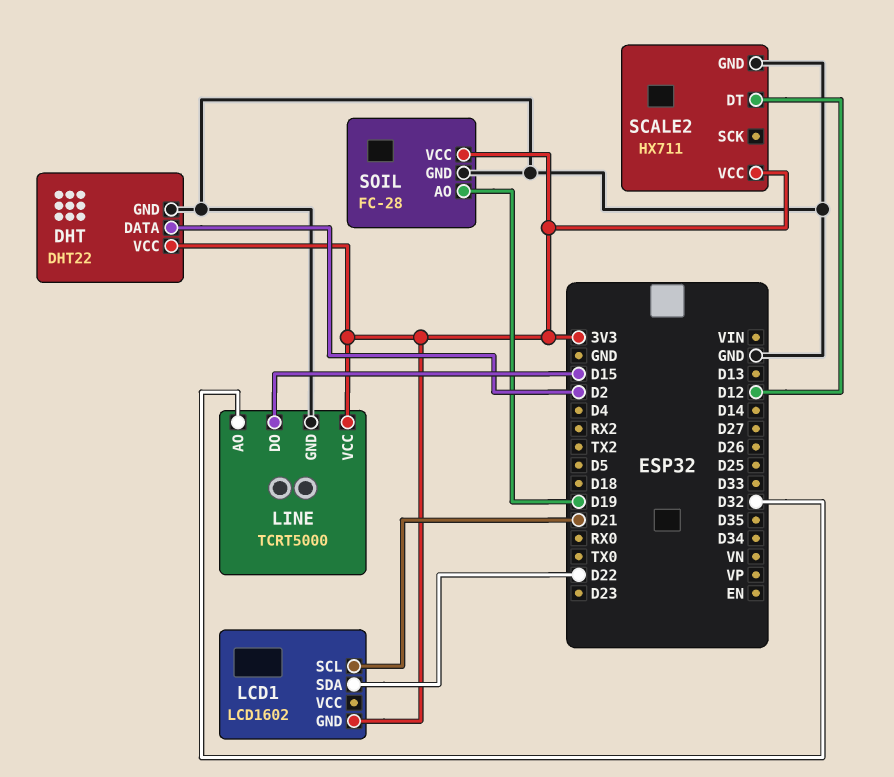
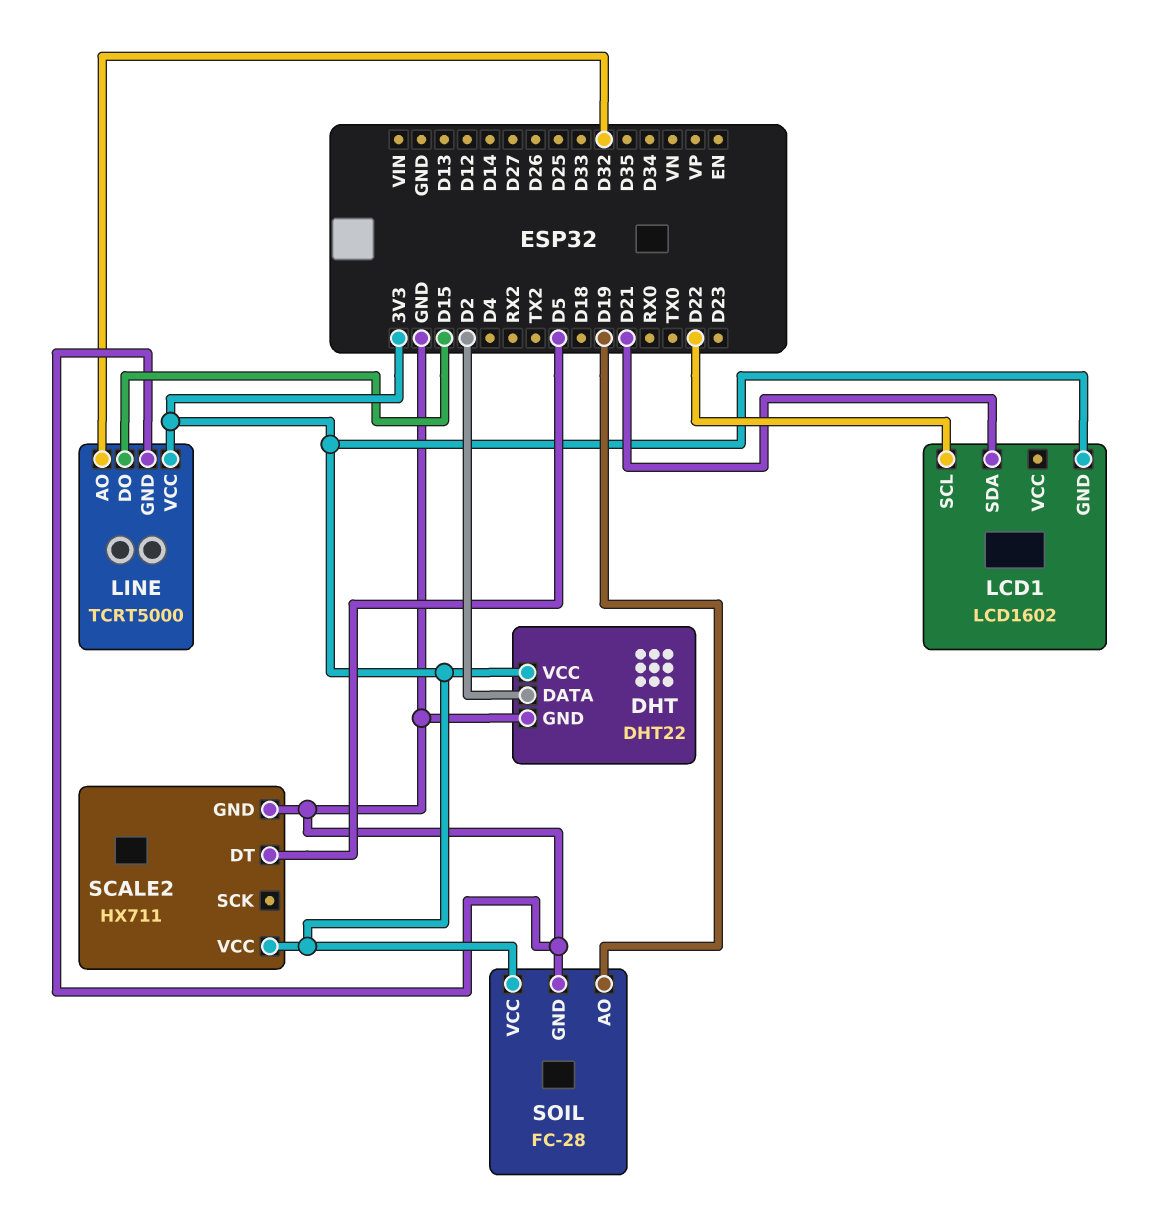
LCD1 pin SCL: D21 -> D22
LCD1 pin SDA: D22 -> D21
SCALE2 pin DT: D12 -> D5

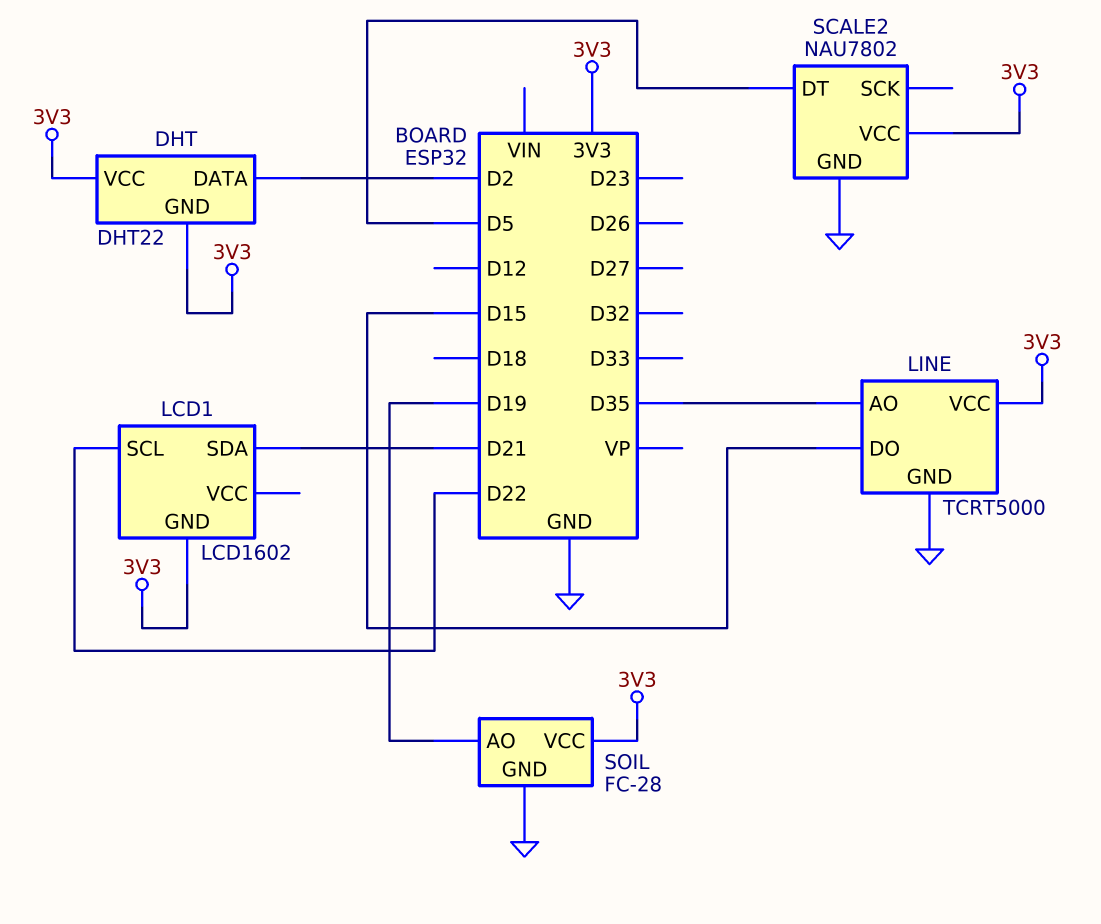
DHT pin GND: GND -> 3V3
LINE pin AO: D32 -> D35
SCALE2: HX711 -> NAU7802

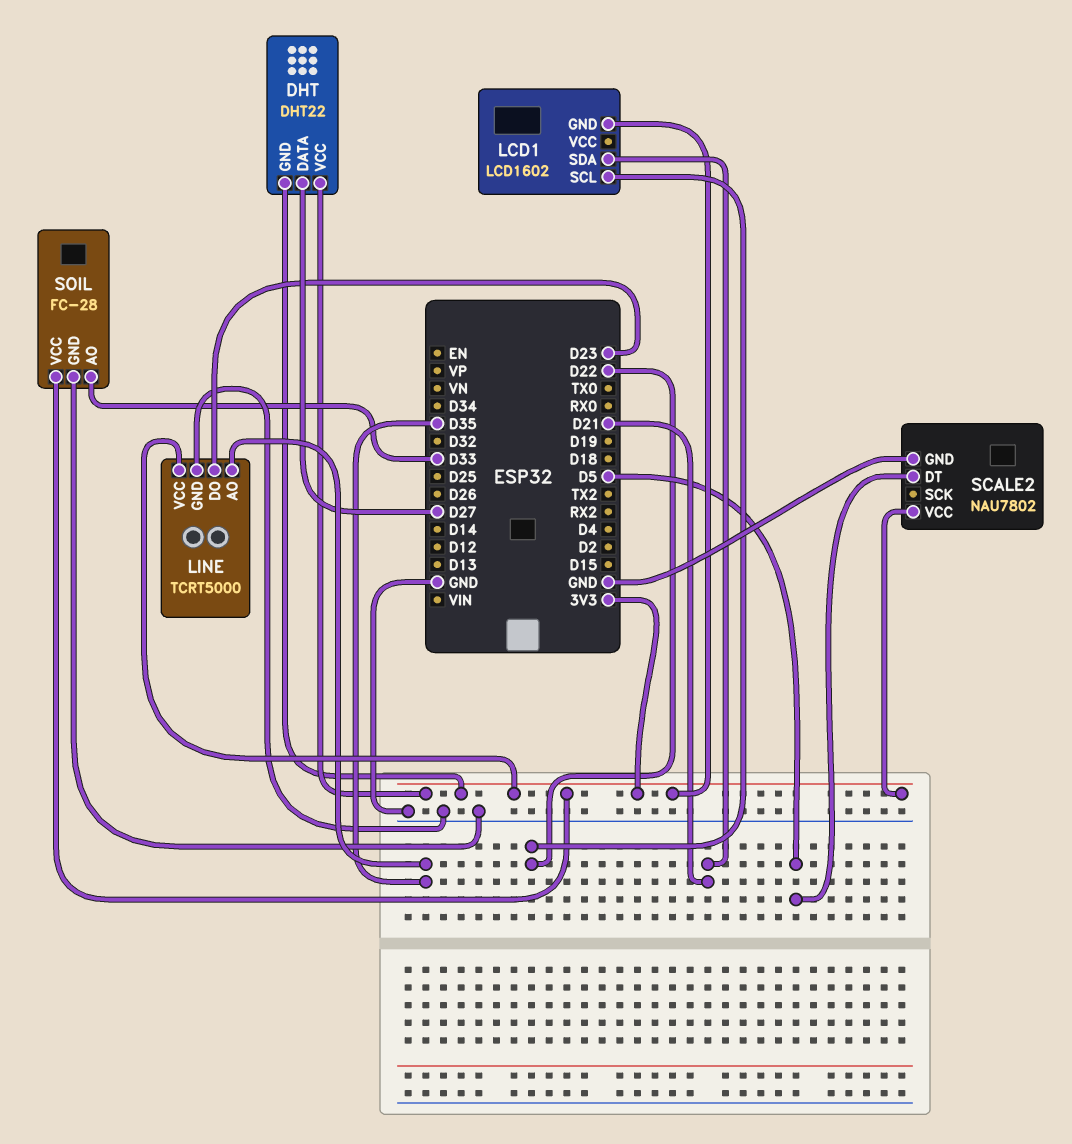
DHT pin DATA: D2 -> D27
LINE pin DO: D15 -> D23
SOIL pin AO: D19 -> D33

